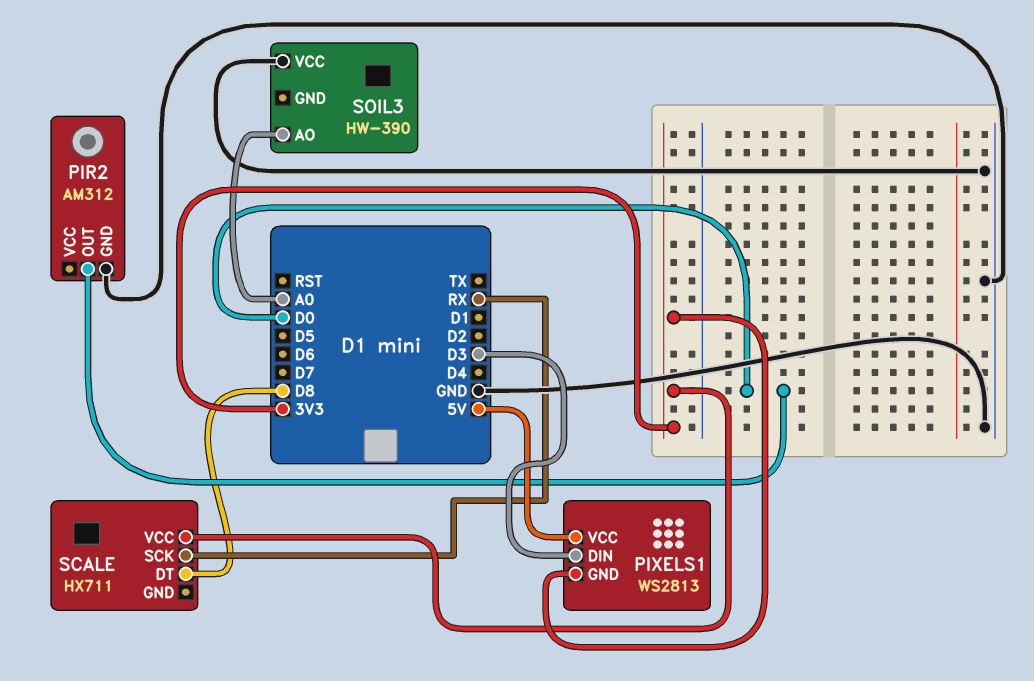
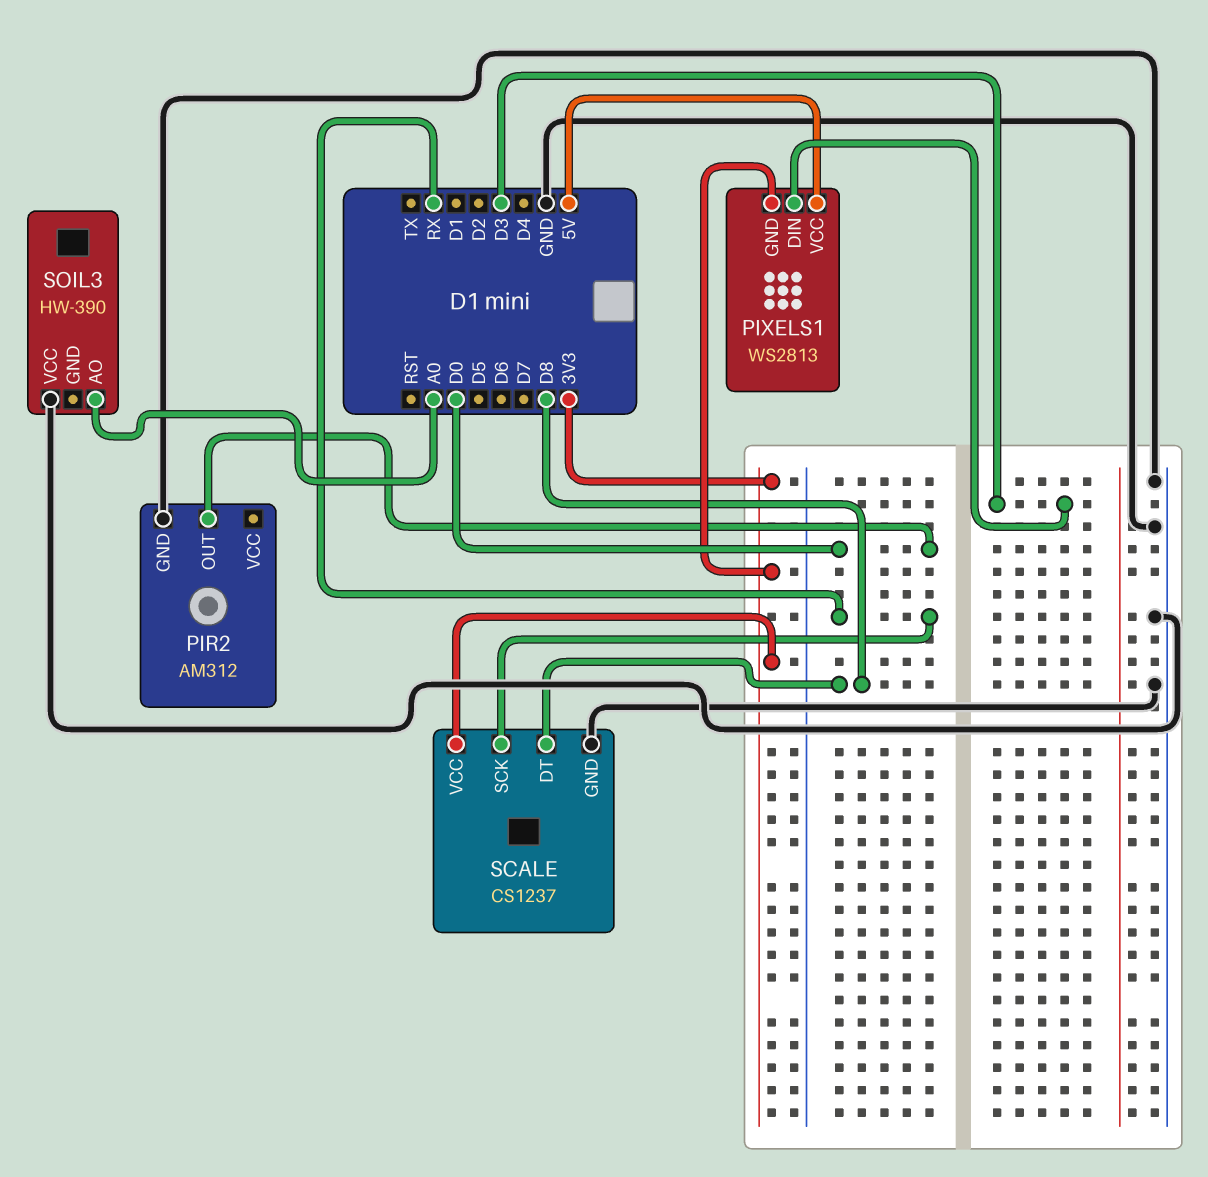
SCALE: HX711 -> CS1237
SCALE pin GND: none -> GND

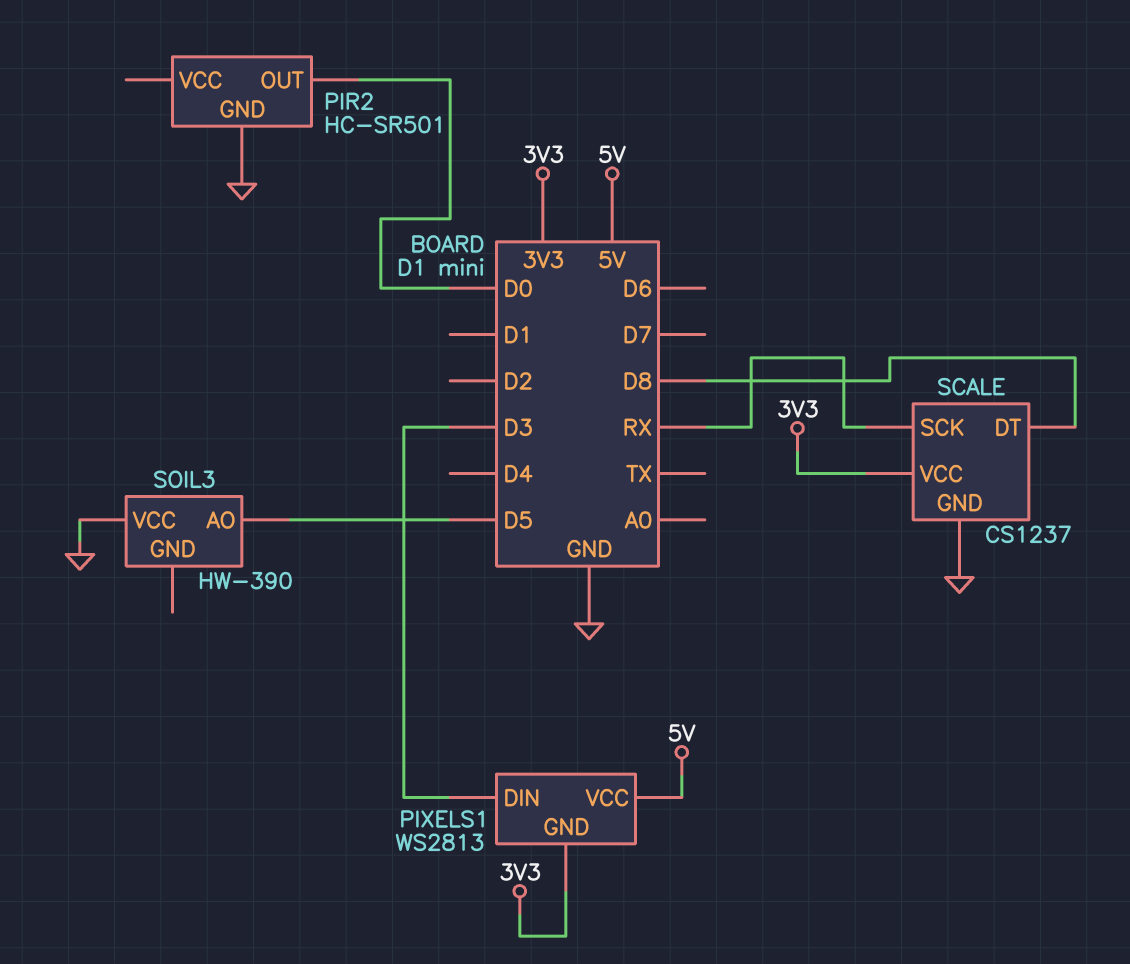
PIR2: AM312 -> HC-SR501
SOIL3 pin AO: A0 -> D5

